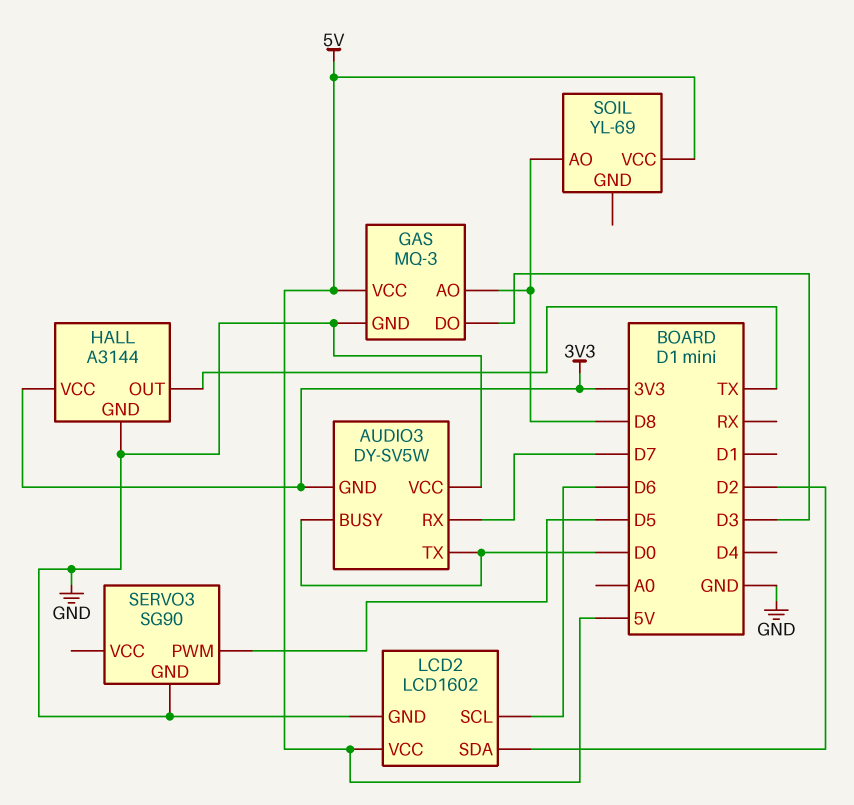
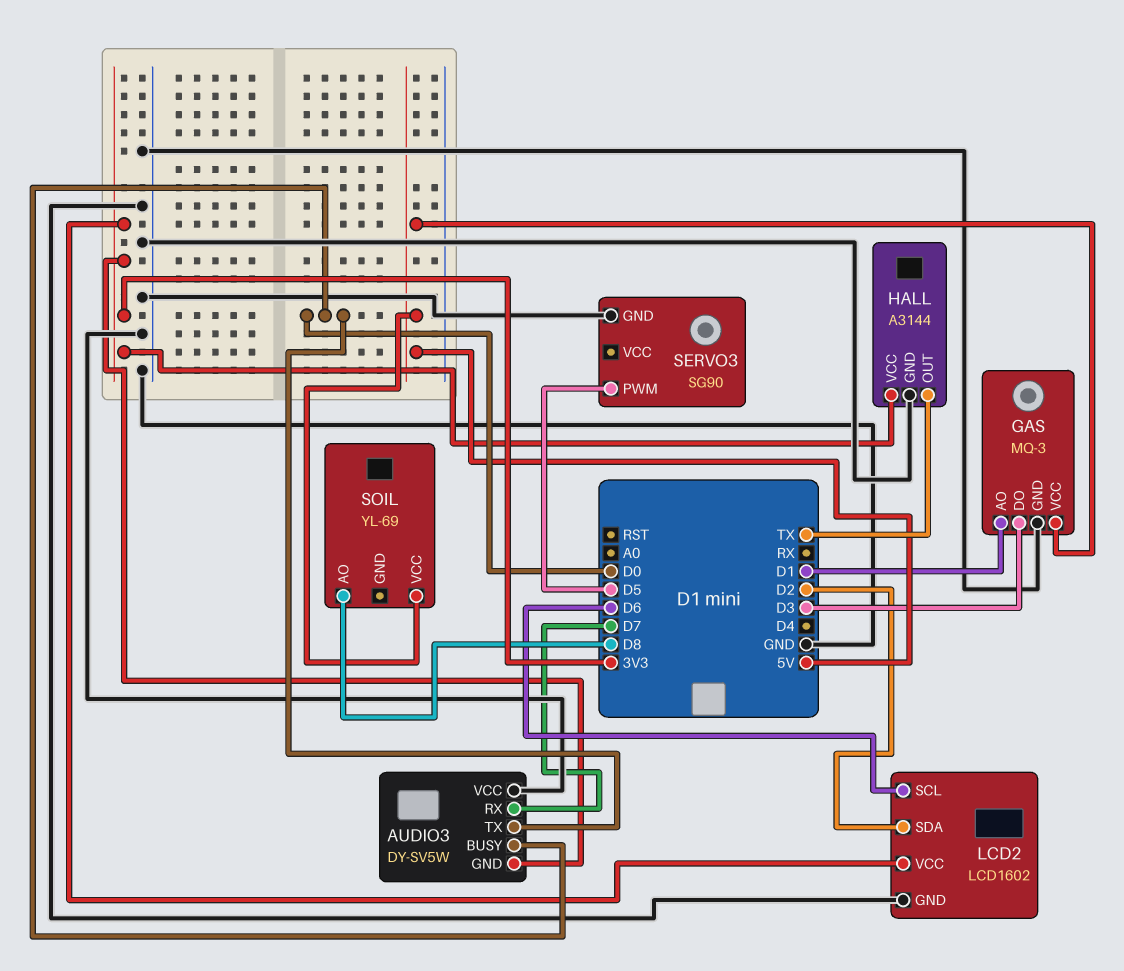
GAS pin AO: D8 -> D1
LCD2 pin VCC: 5V -> 3V3

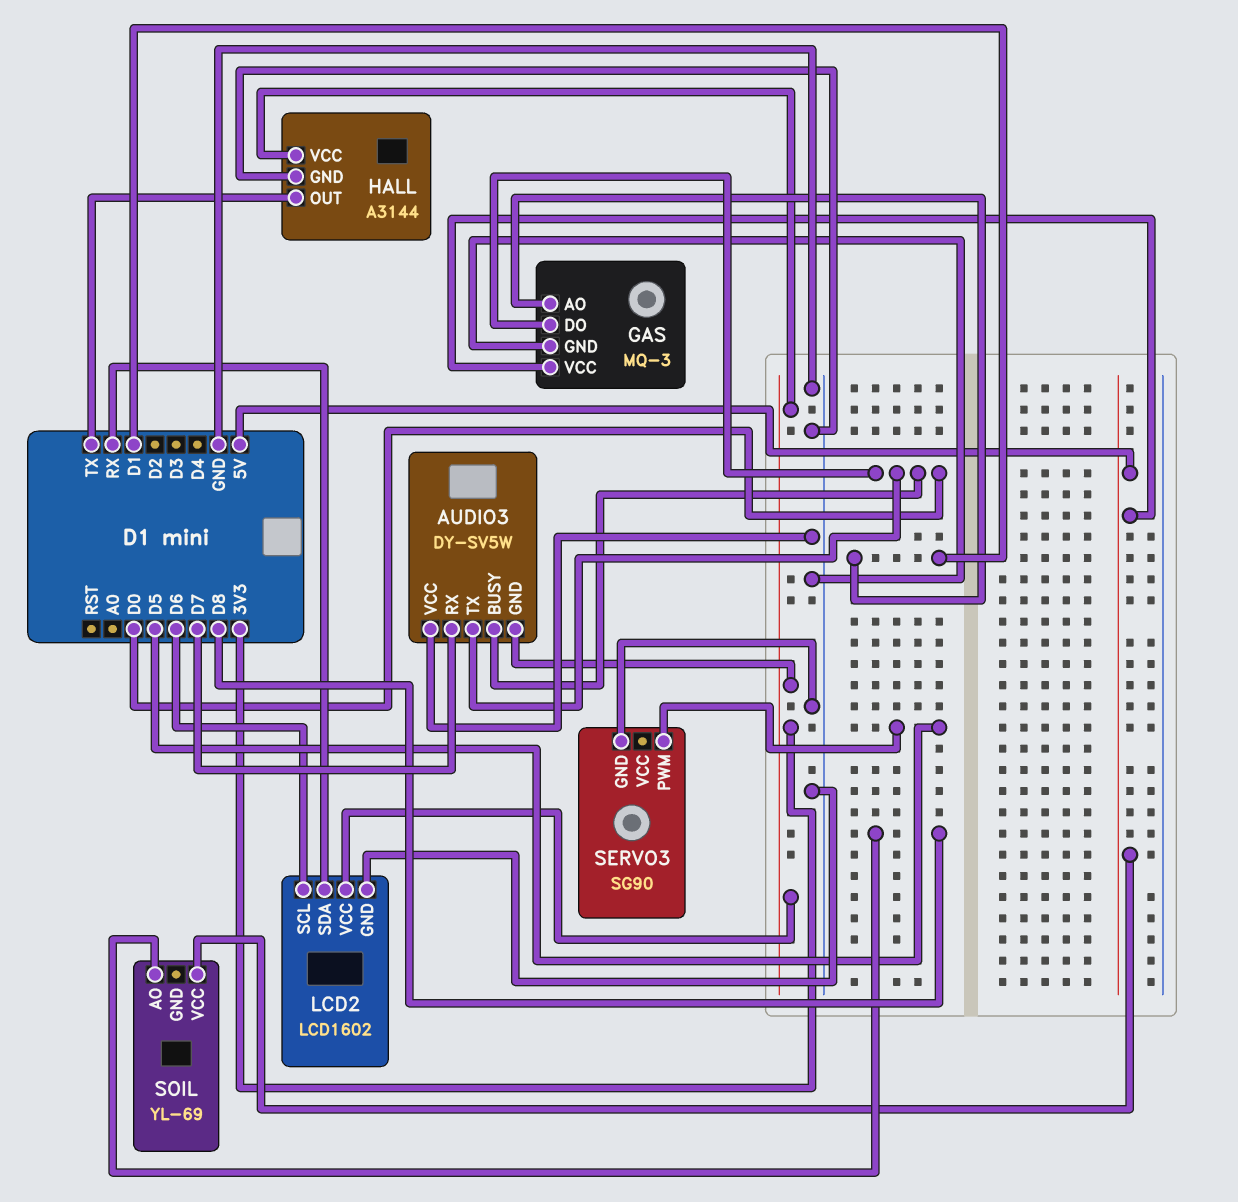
GAS pin DO: D3 -> D0
LCD2 pin SDA: D2 -> RX

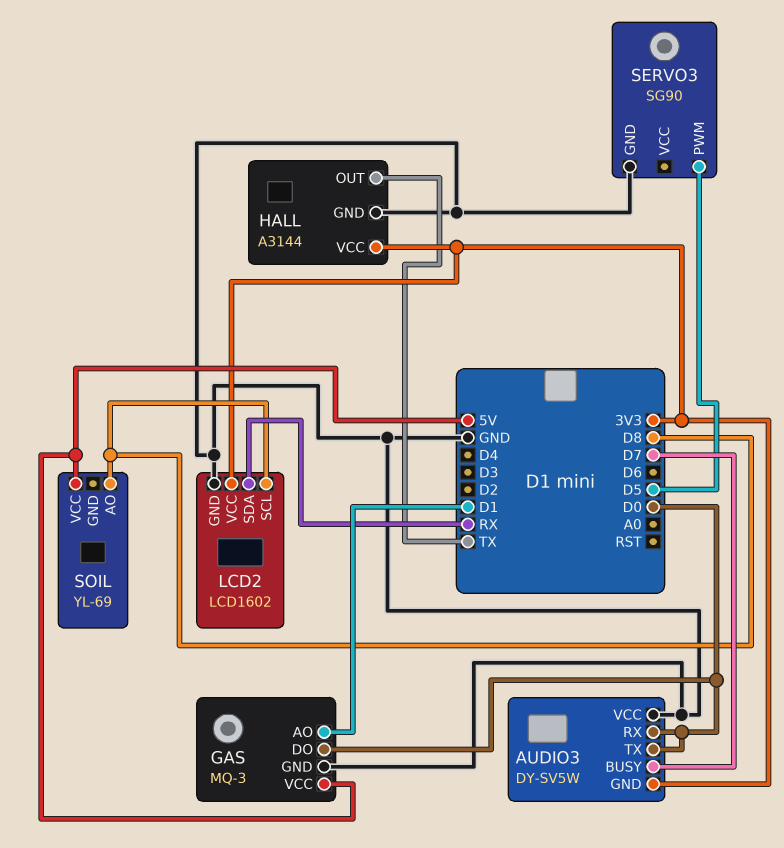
AUDIO3 pin BUSY: D0 -> D7
AUDIO3 pin RX: D7 -> D0
LCD2 pin SCL: D6 -> D8

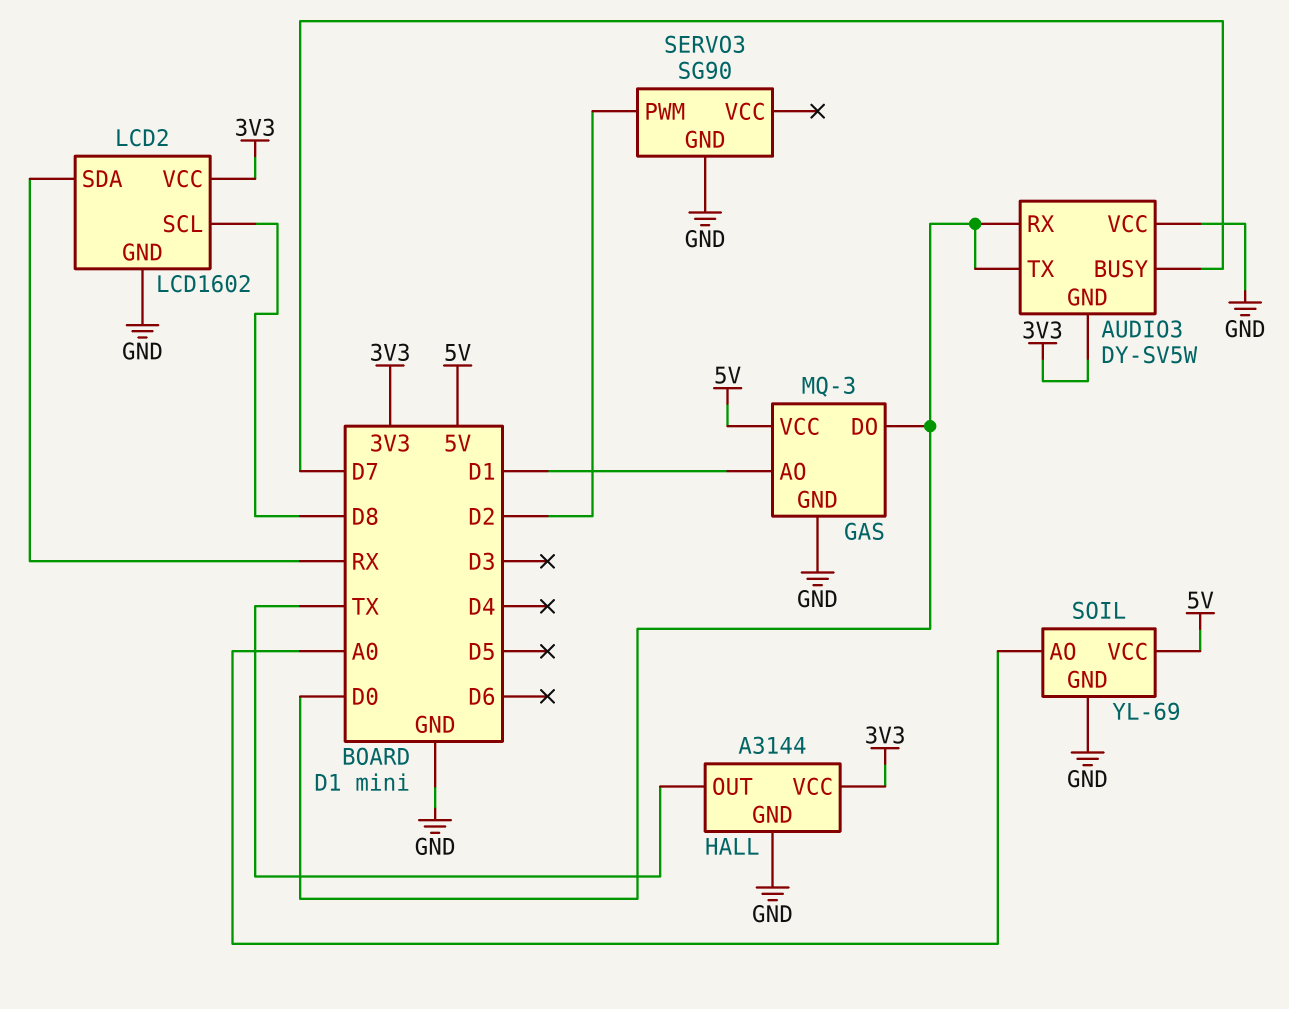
SERVO3 pin PWM: D5 -> D2
SOIL pin AO: D8 -> A0
SOIL pin GND: none -> GND

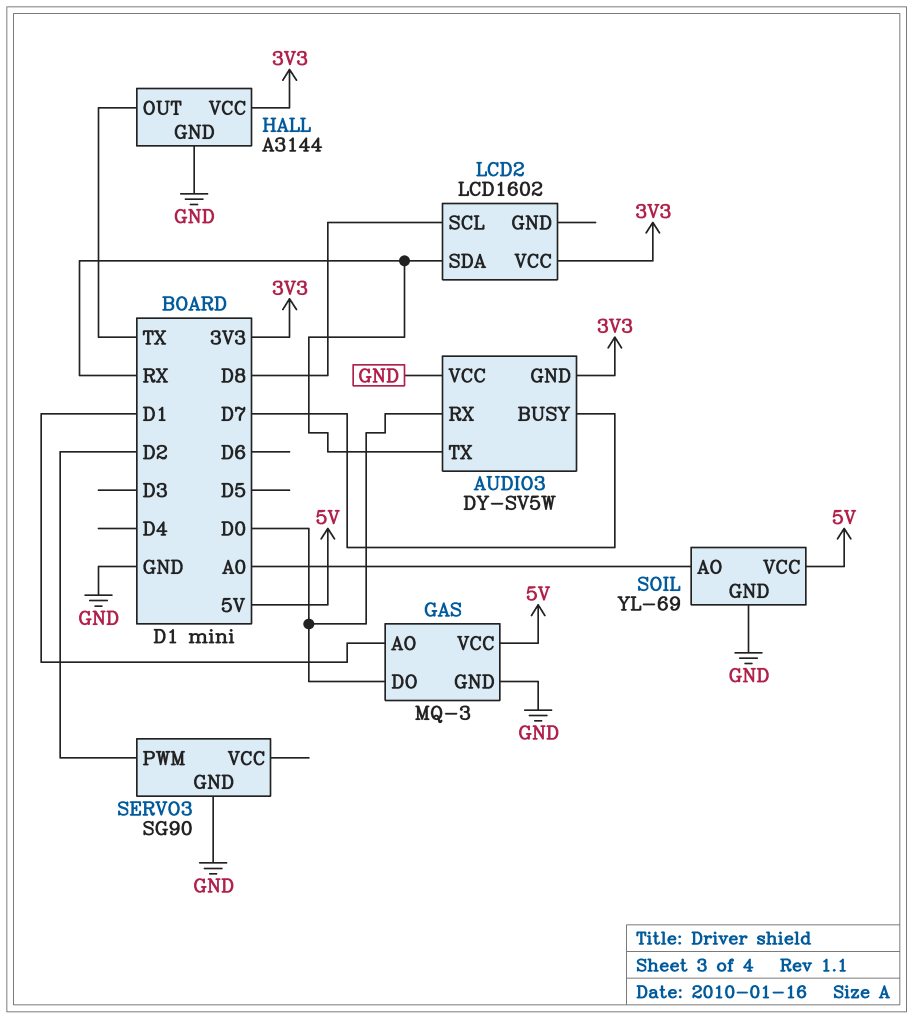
AUDIO3 pin TX: D0 -> RX
LCD2 pin GND: GND -> none

